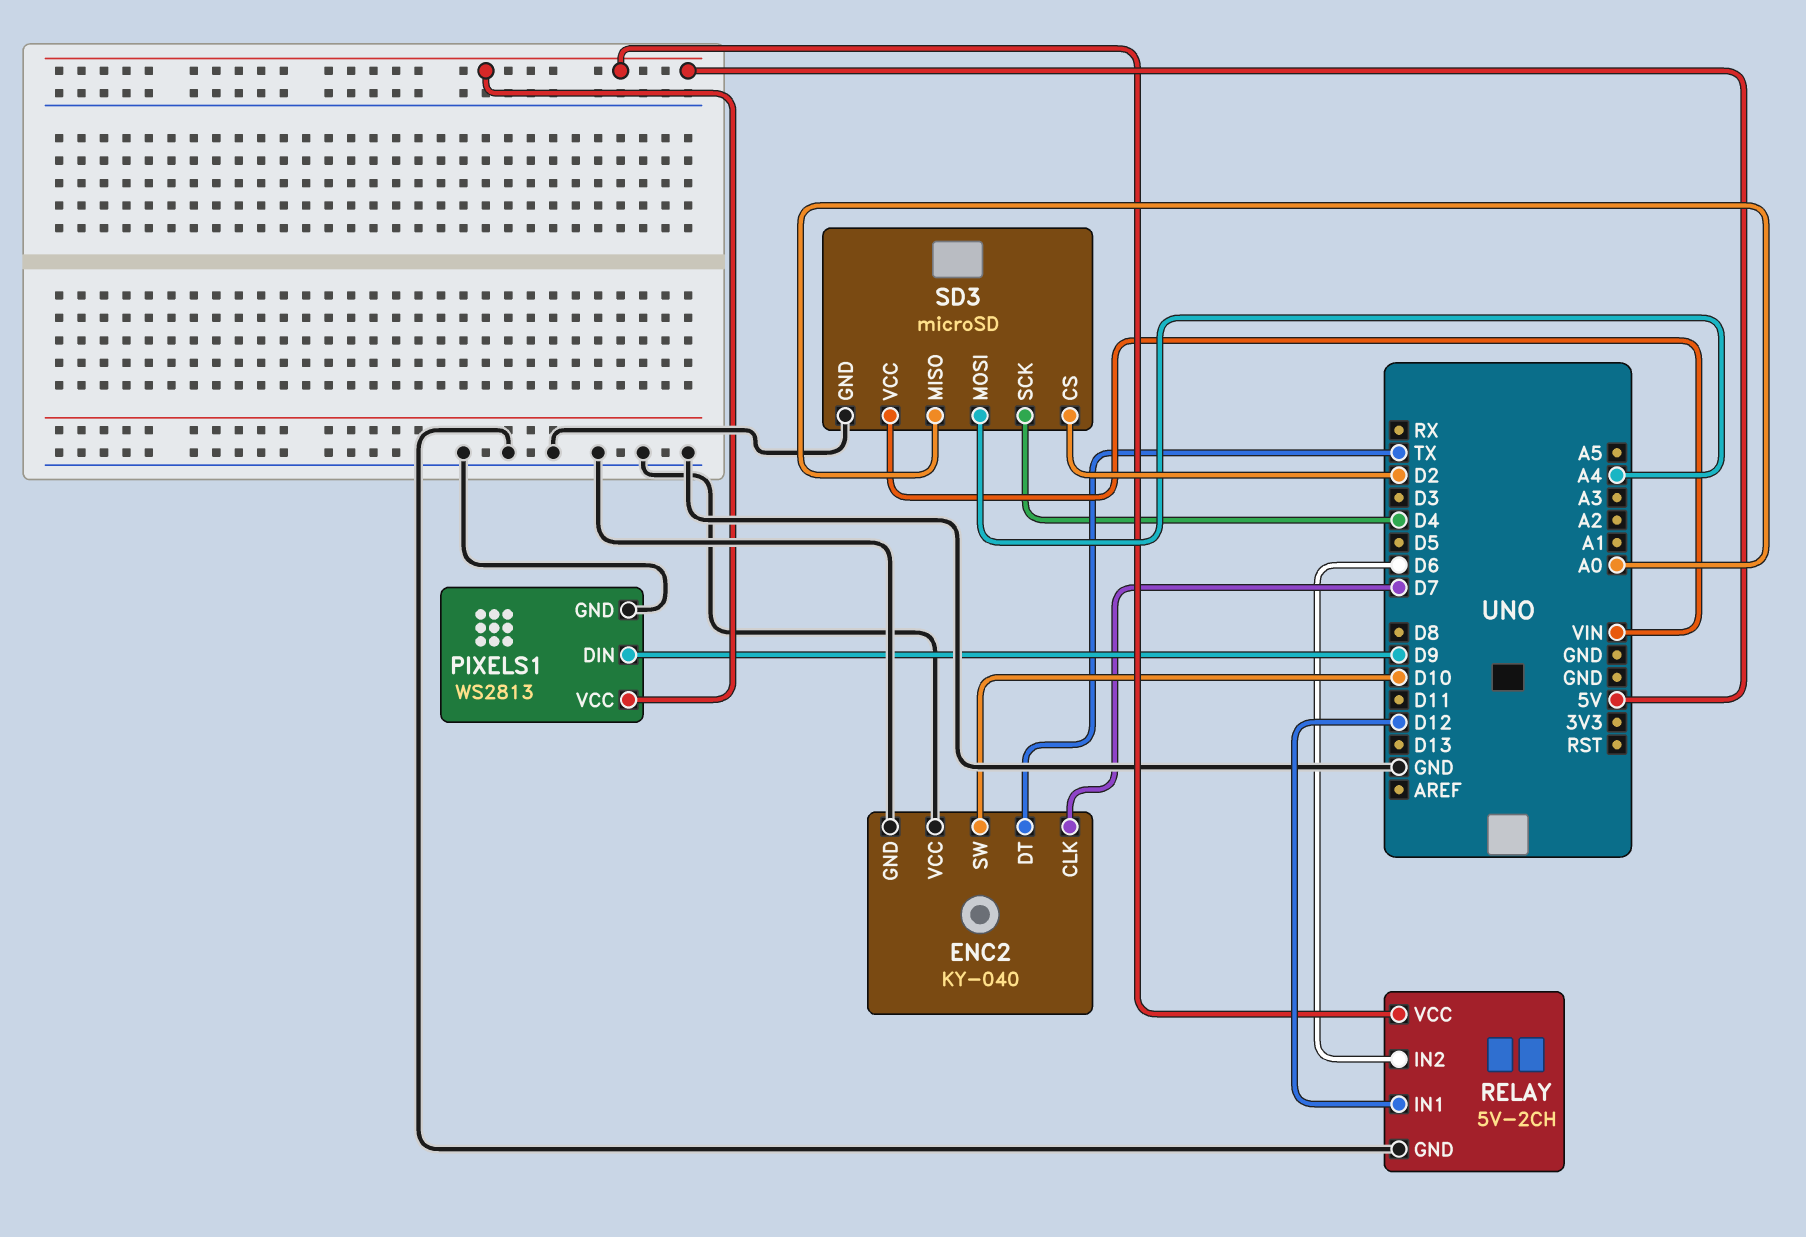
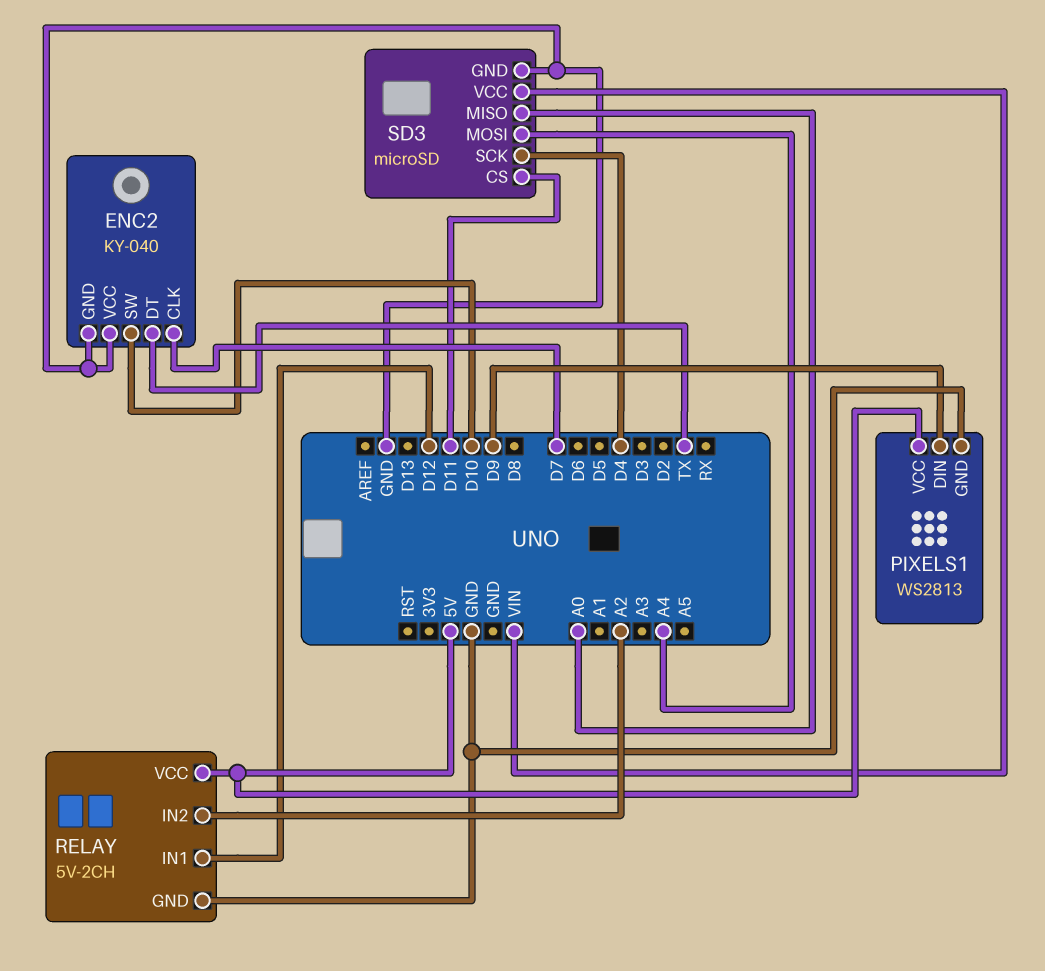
RELAY pin IN2: D6 -> A2
SD3 pin CS: D2 -> D11

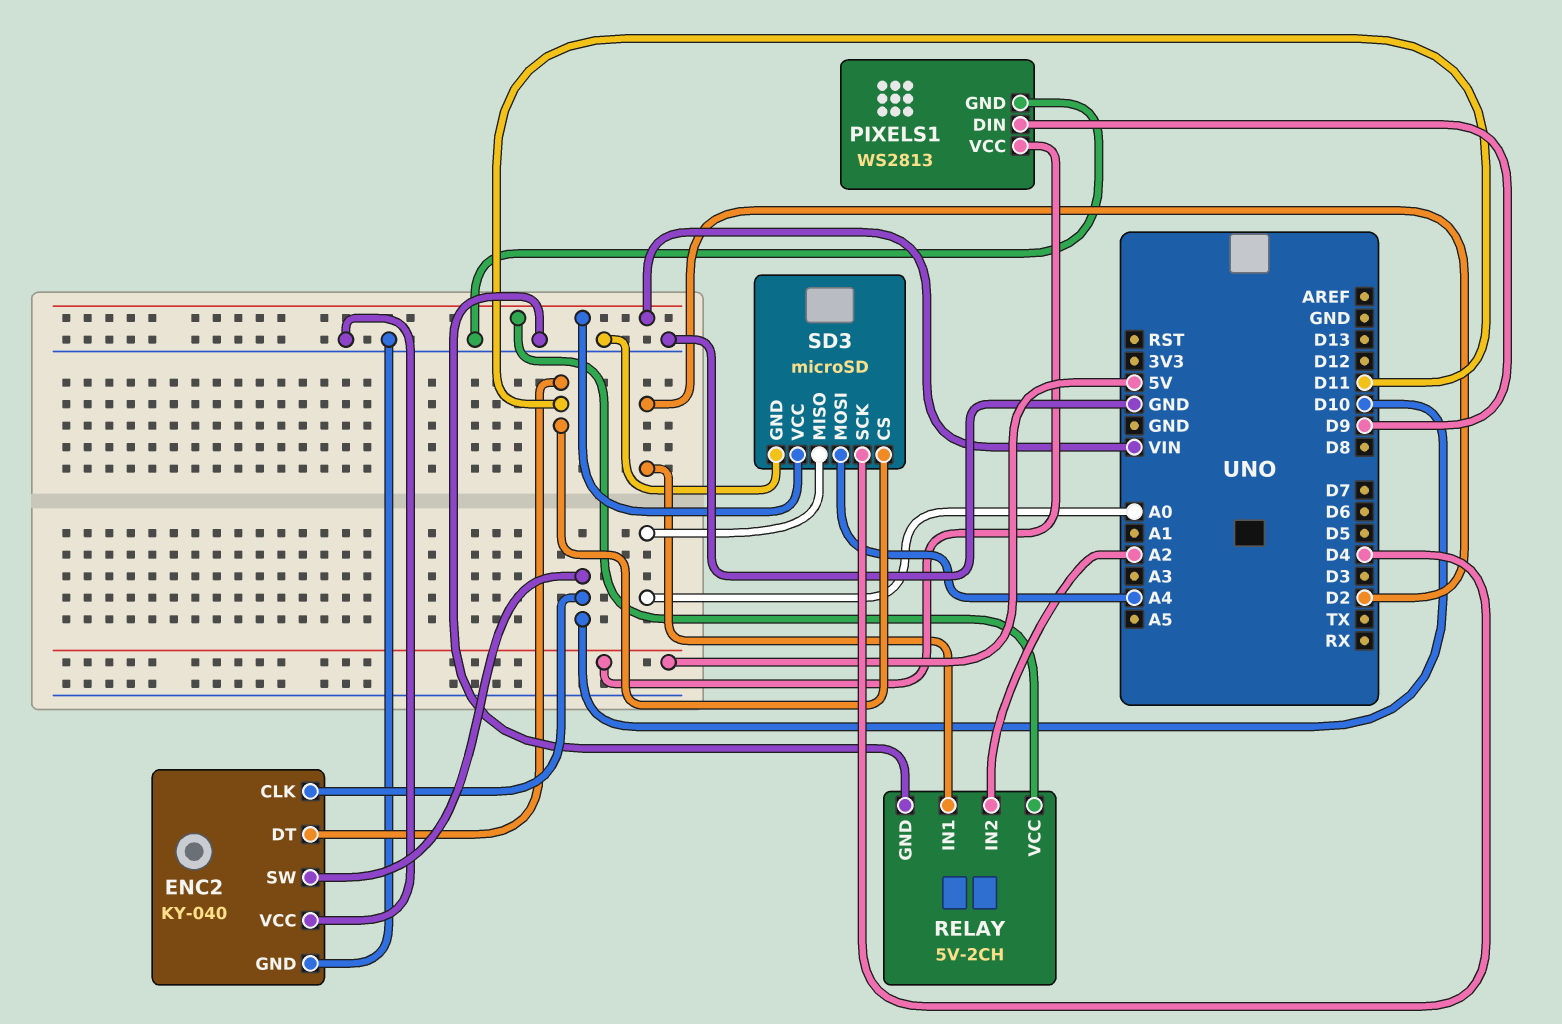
ENC2 pin CLK: D7 -> D10
ENC2 pin DT: TX -> D11
RELAY pin IN1: D12 -> D2
RELAY pin VCC: 5V -> VIN

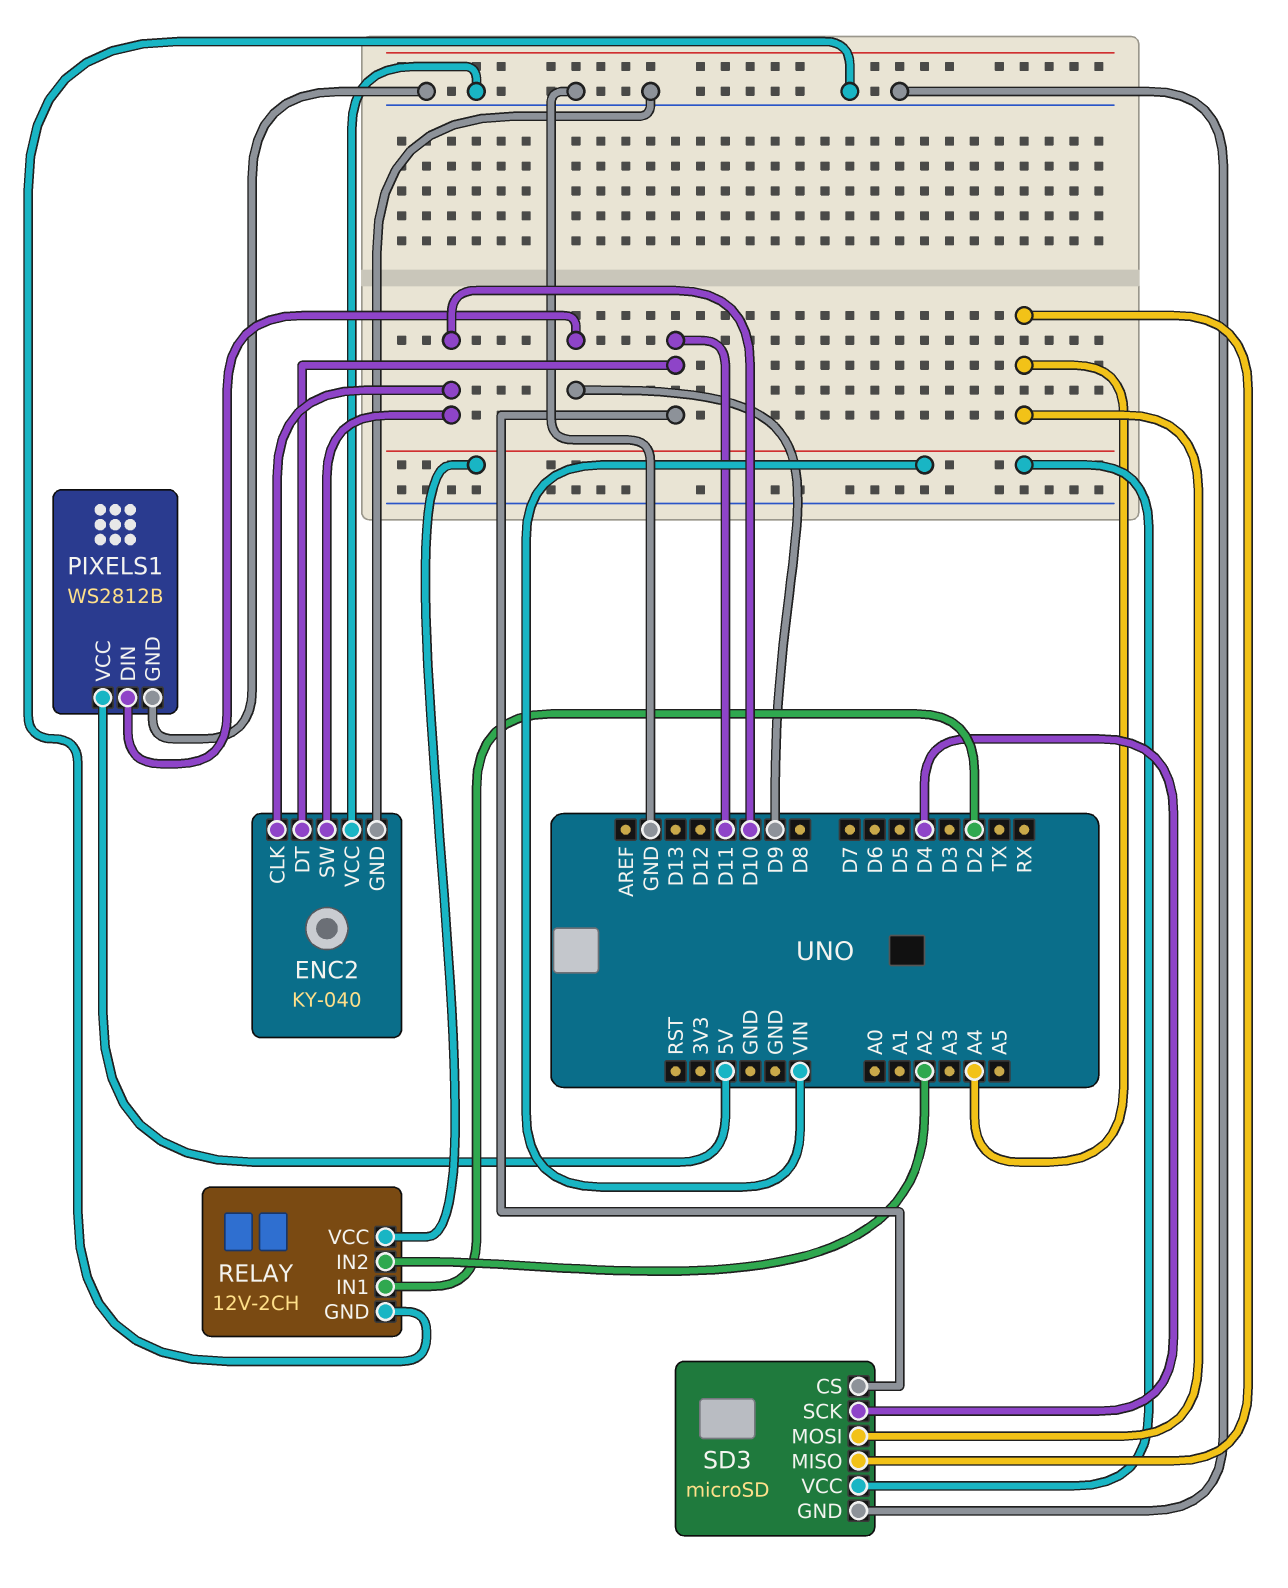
PIXELS1: WS2813 -> WS2812B
RELAY: 5V-2CH -> 12V-2CH
SD3 pin MISO: A0 -> A4

